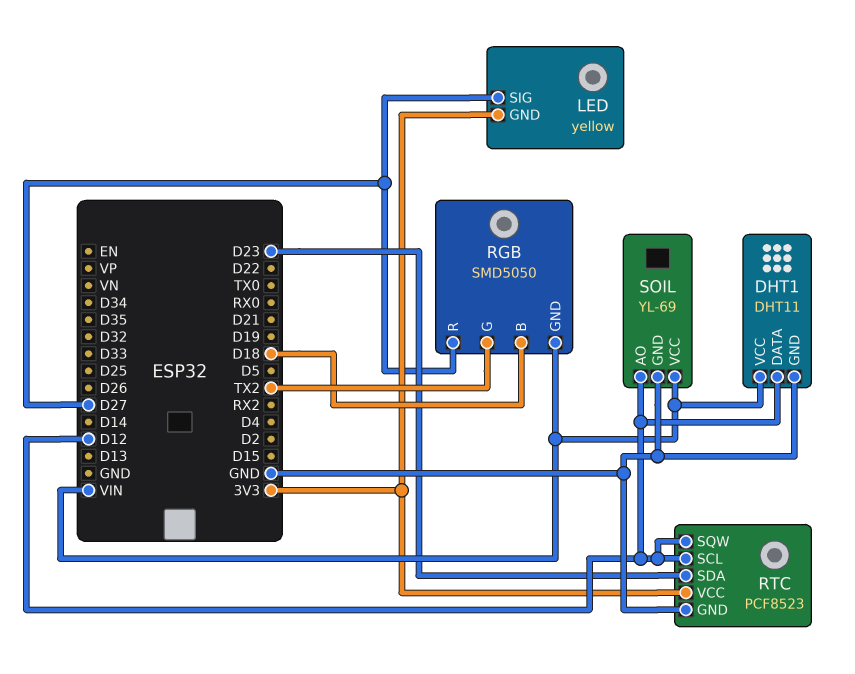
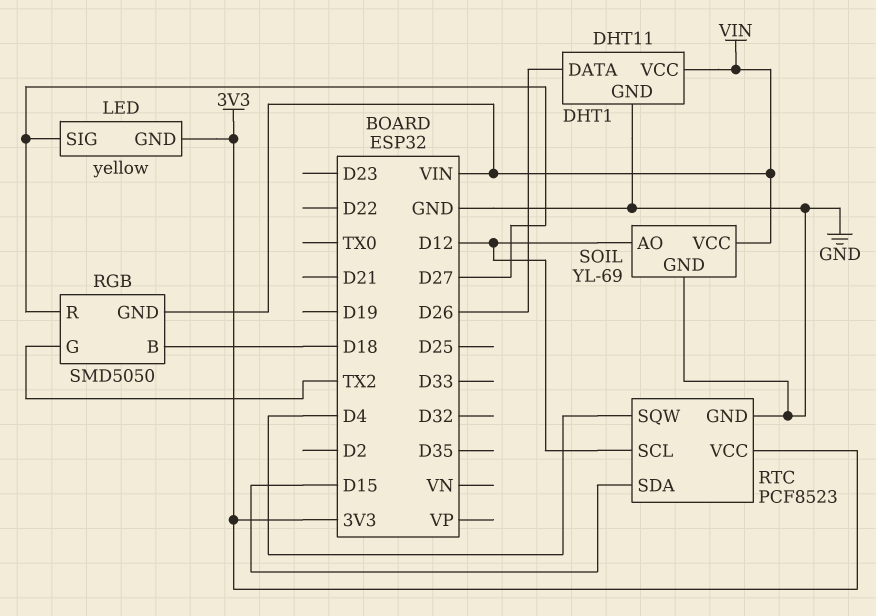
DHT1 pin DATA: D12 -> D26
RTC pin SDA: D23 -> D15
RTC pin SQW: D12 -> D4

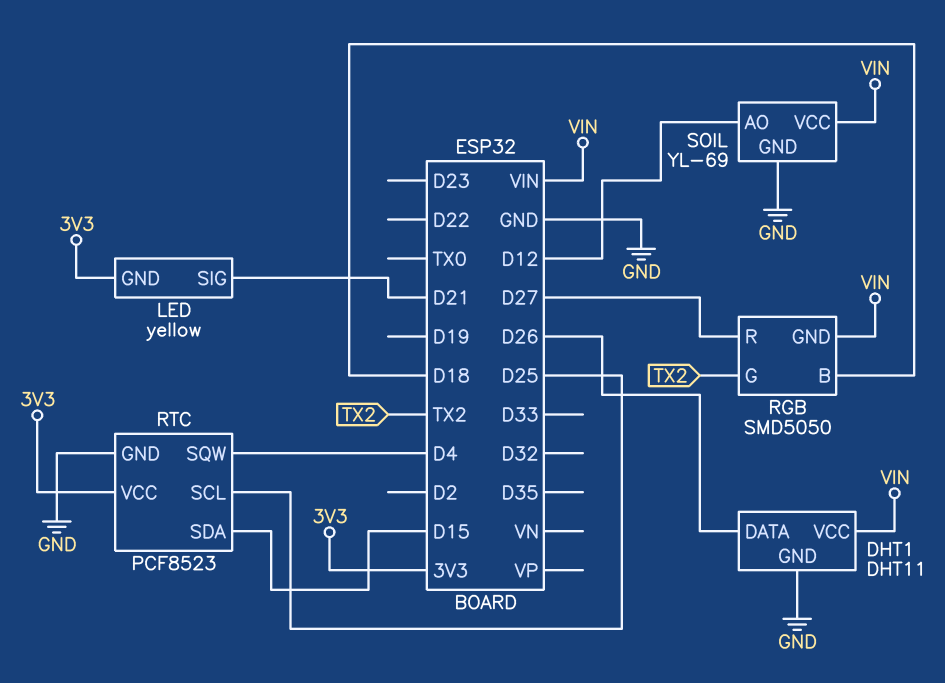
LED pin SIG: D27 -> D21
RTC pin SCL: D12 -> D25

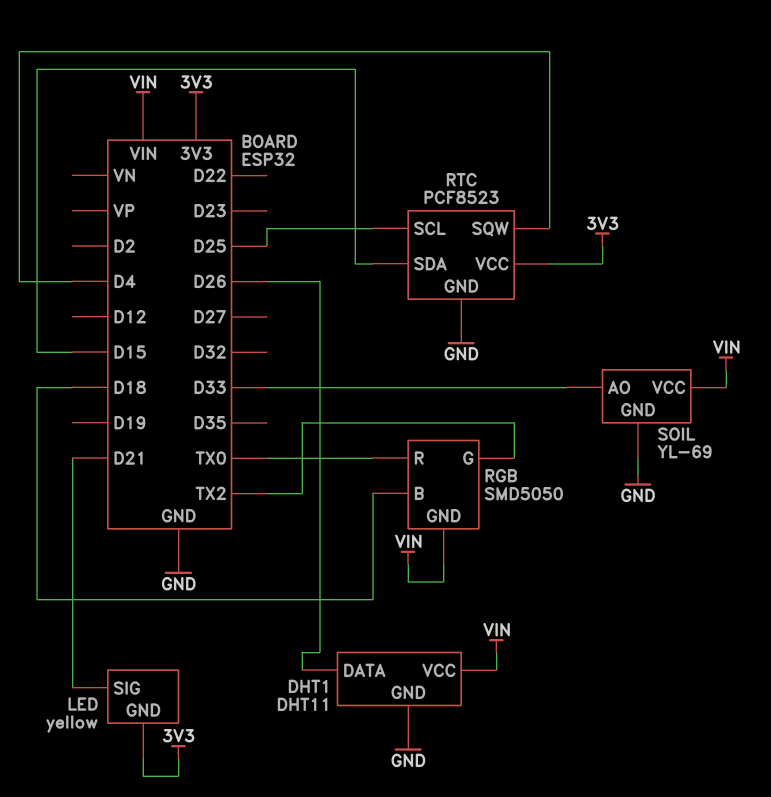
RGB pin R: D27 -> TX0
SOIL pin AO: D12 -> D33

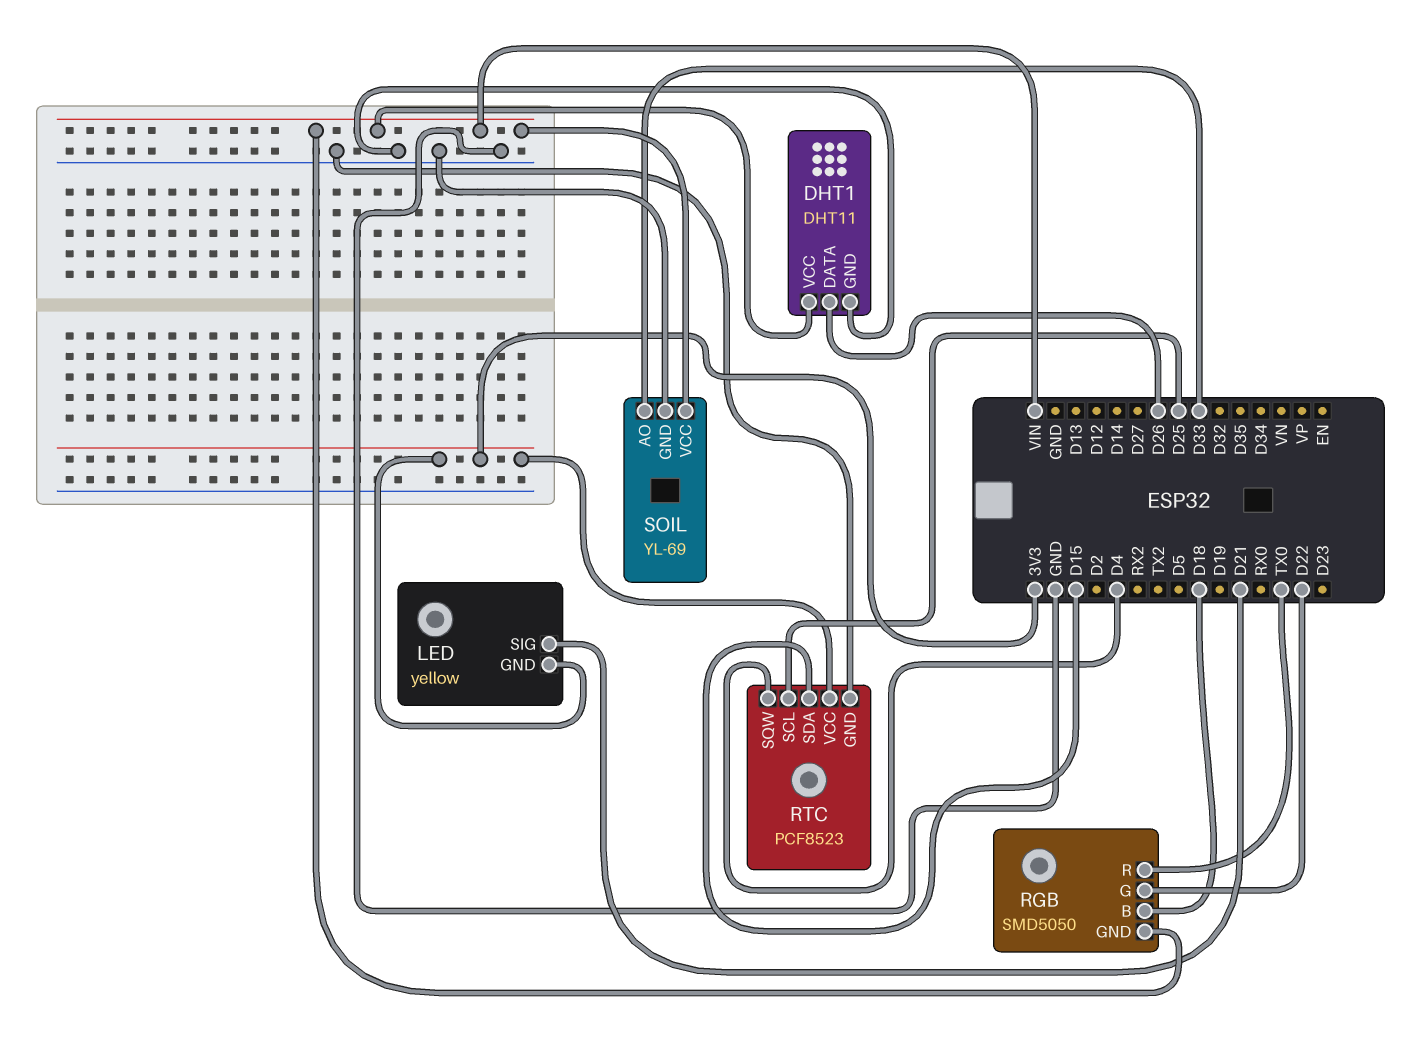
RGB pin G: TX2 -> D22

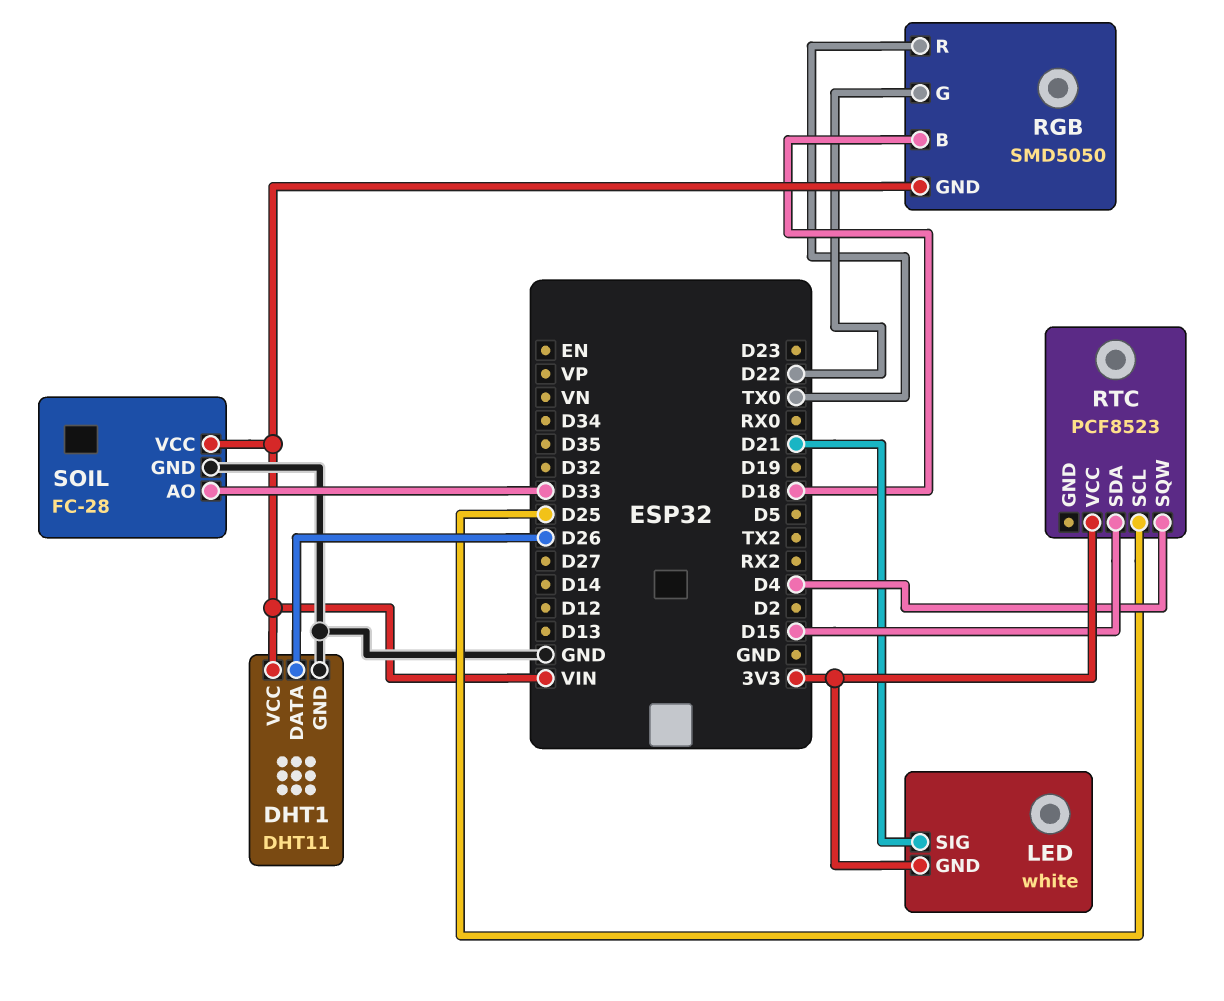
LED: yellow -> white
RTC pin GND: GND -> none
SOIL: YL-69 -> FC-28

